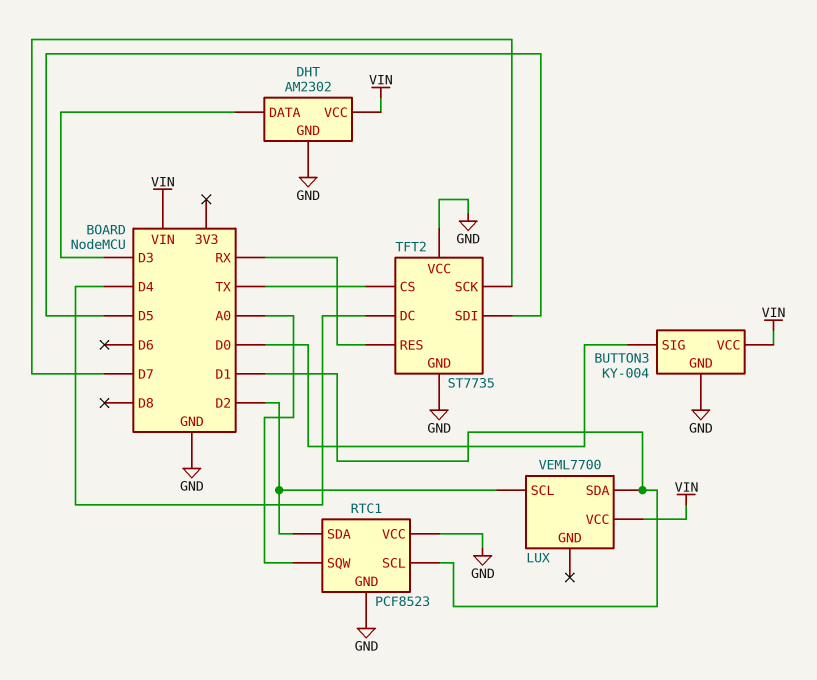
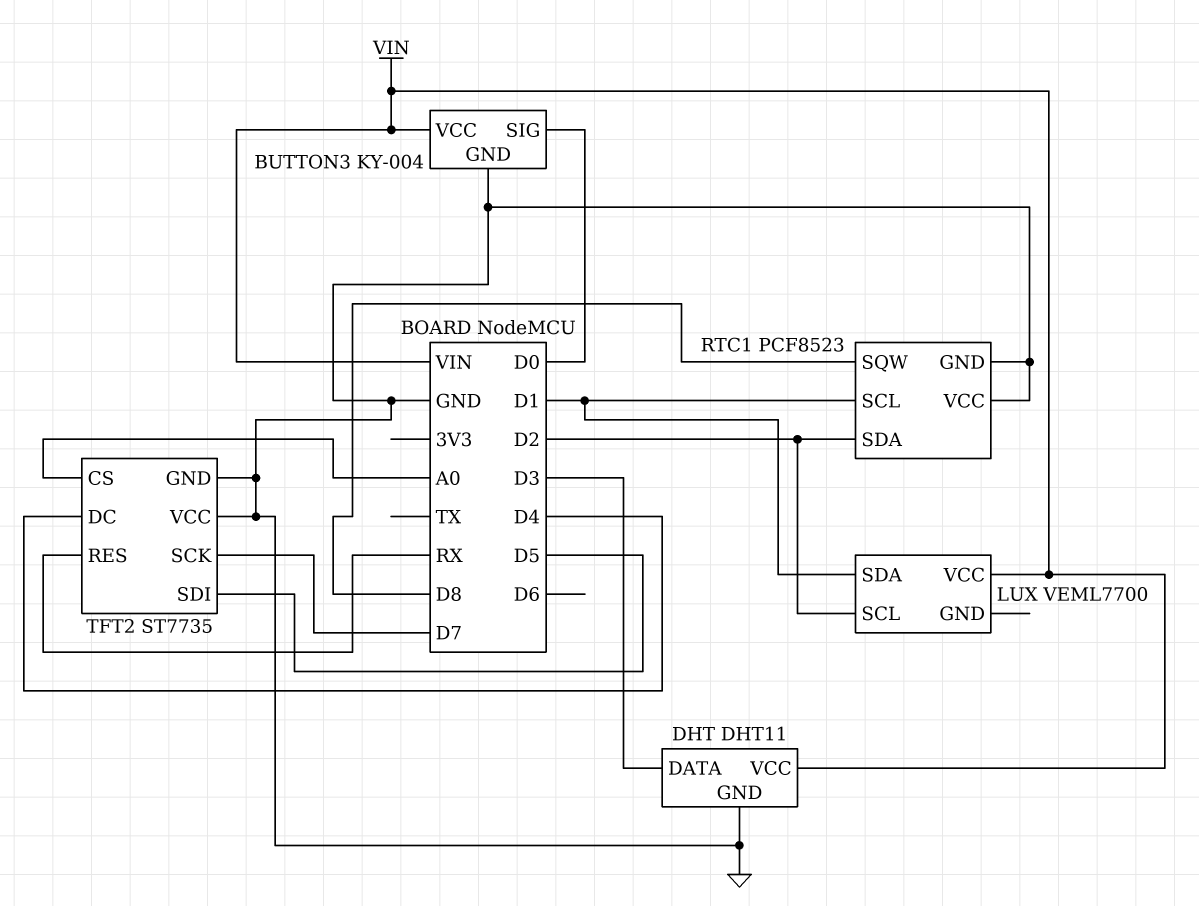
DHT: AM2302 -> DHT11
RTC1 pin SQW: A0 -> D8
TFT2 pin CS: TX -> A0

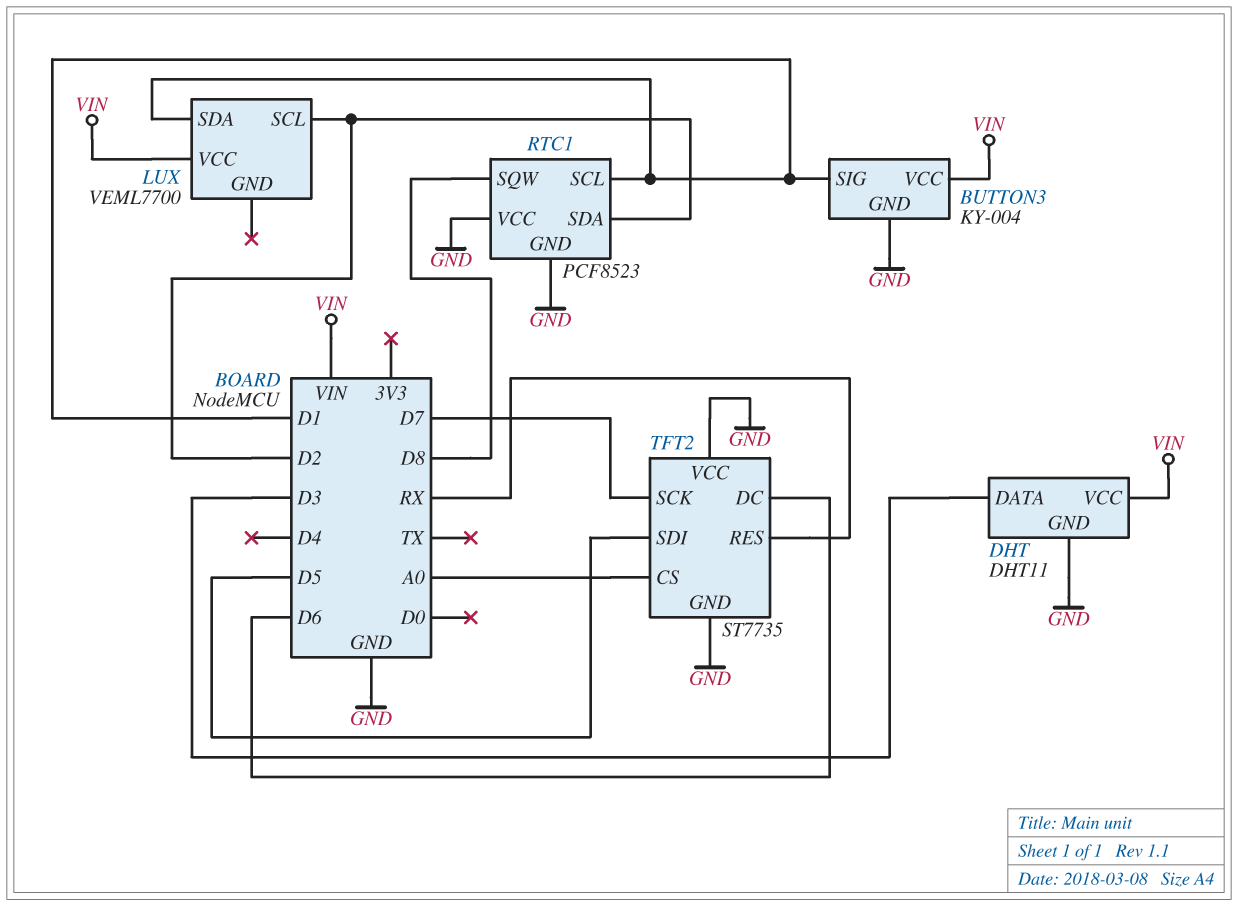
BUTTON3 pin SIG: D0 -> D1
TFT2 pin DC: D4 -> D6

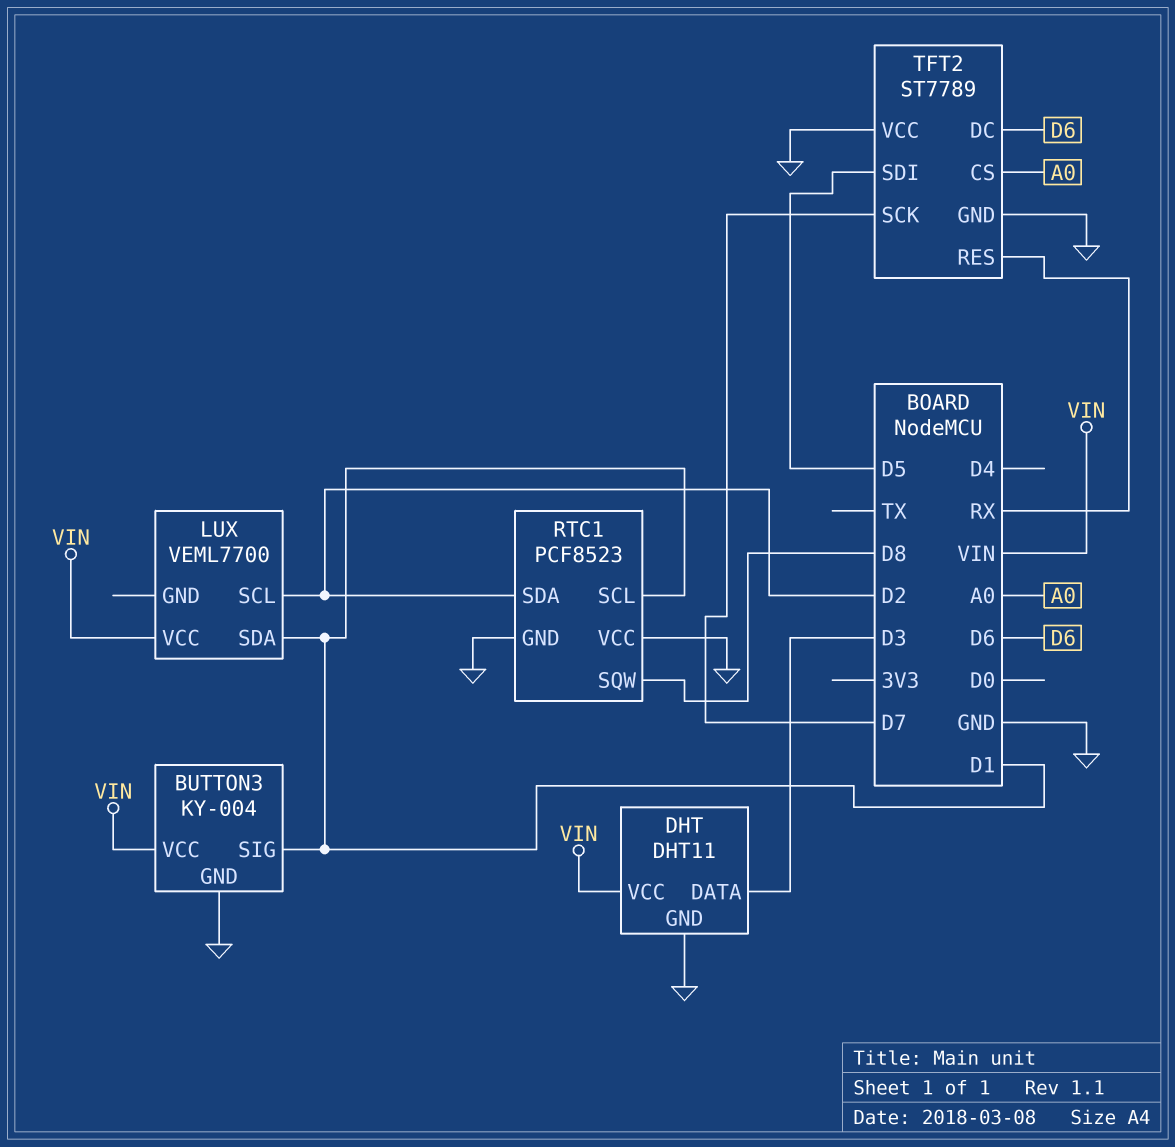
TFT2: ST7735 -> ST7789

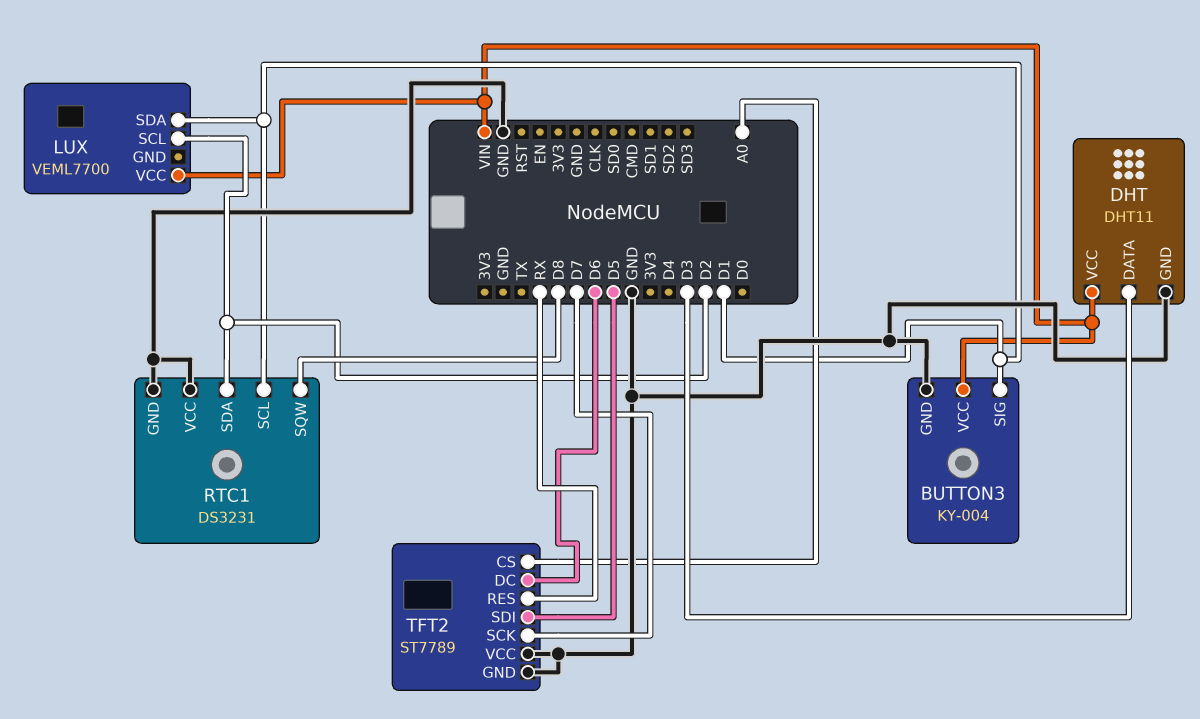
RTC1: PCF8523 -> DS3231

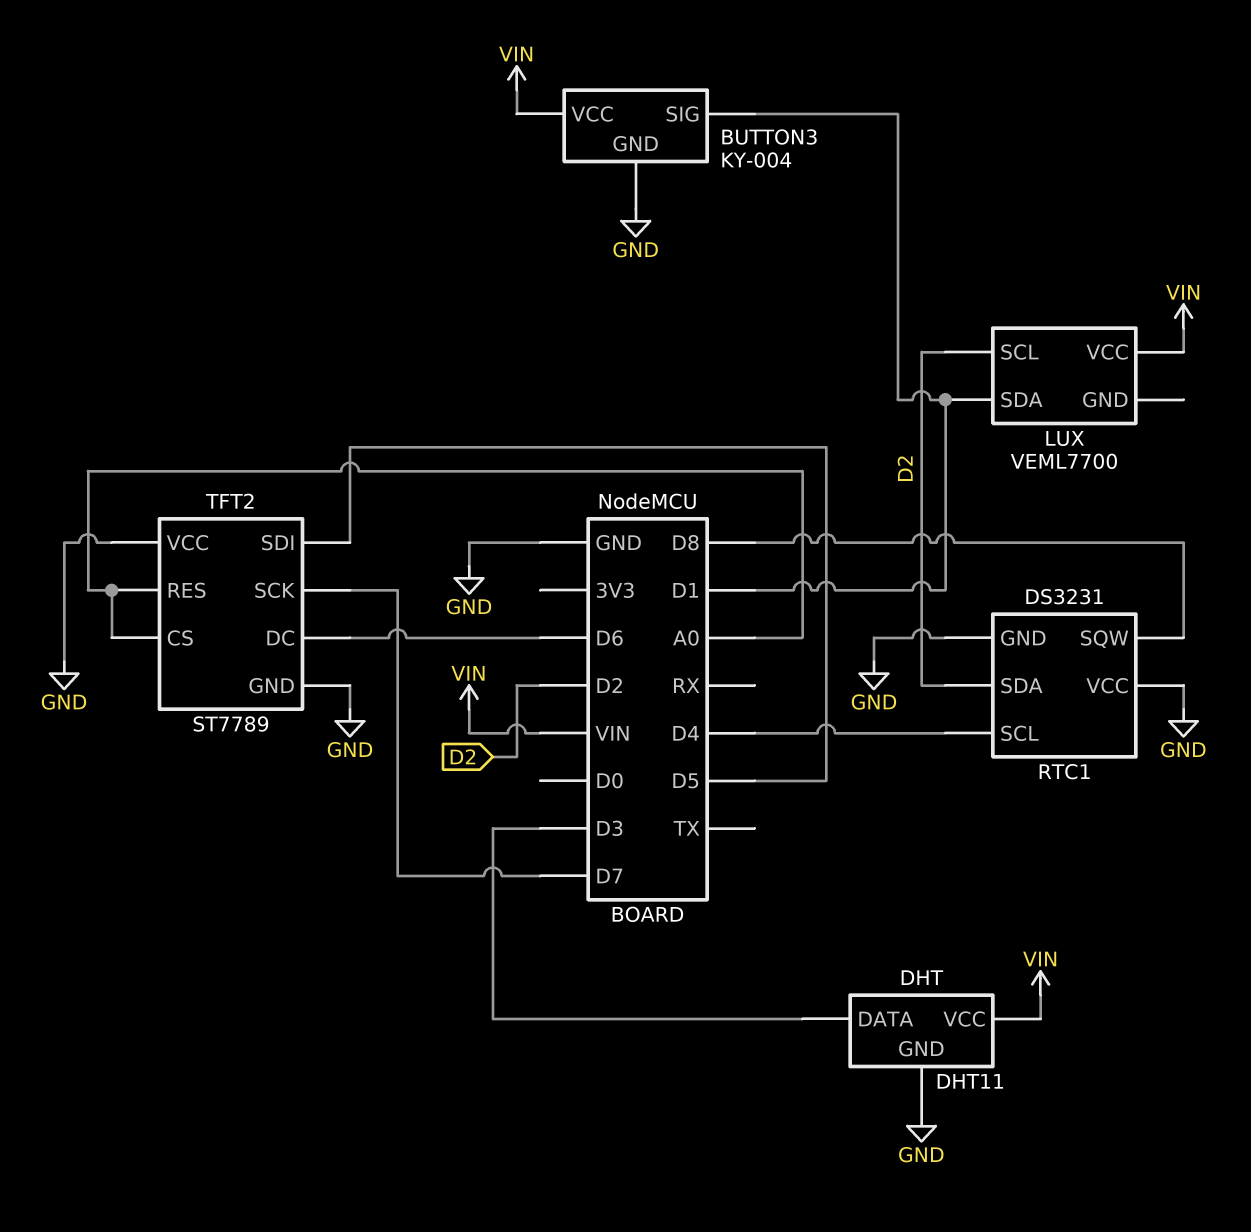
RTC1 pin SCL: D1 -> D4
TFT2 pin RES: RX -> A0

